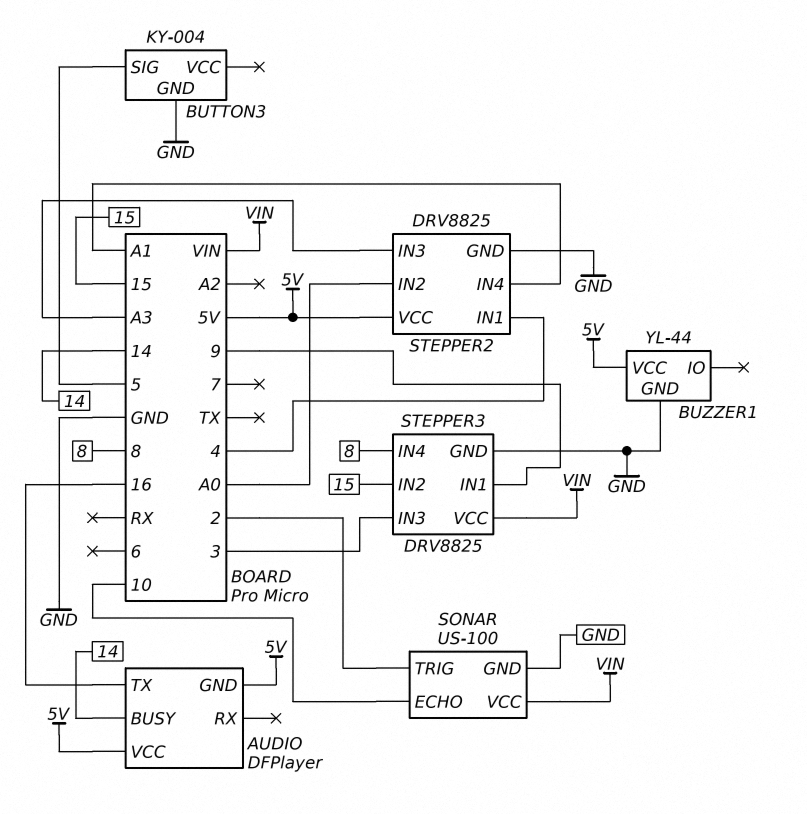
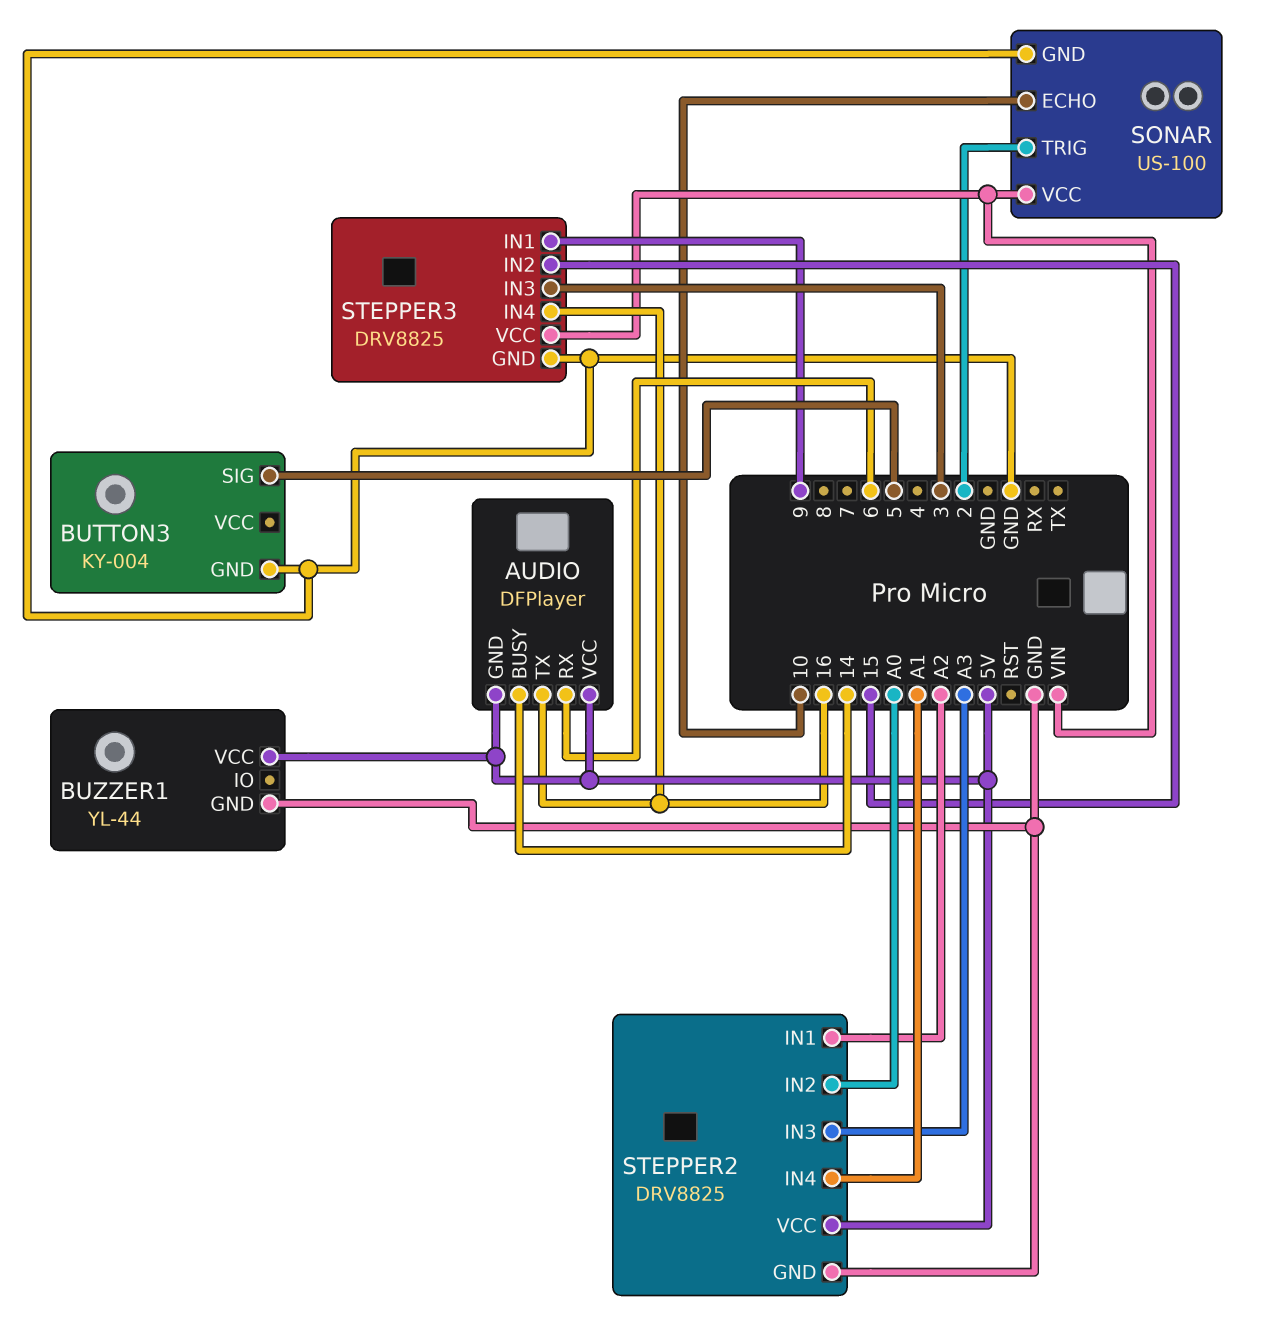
AUDIO pin RX: none -> 6
STEPPER2 pin IN1: 4 -> A2
STEPPER3 pin IN4: 8 -> 16

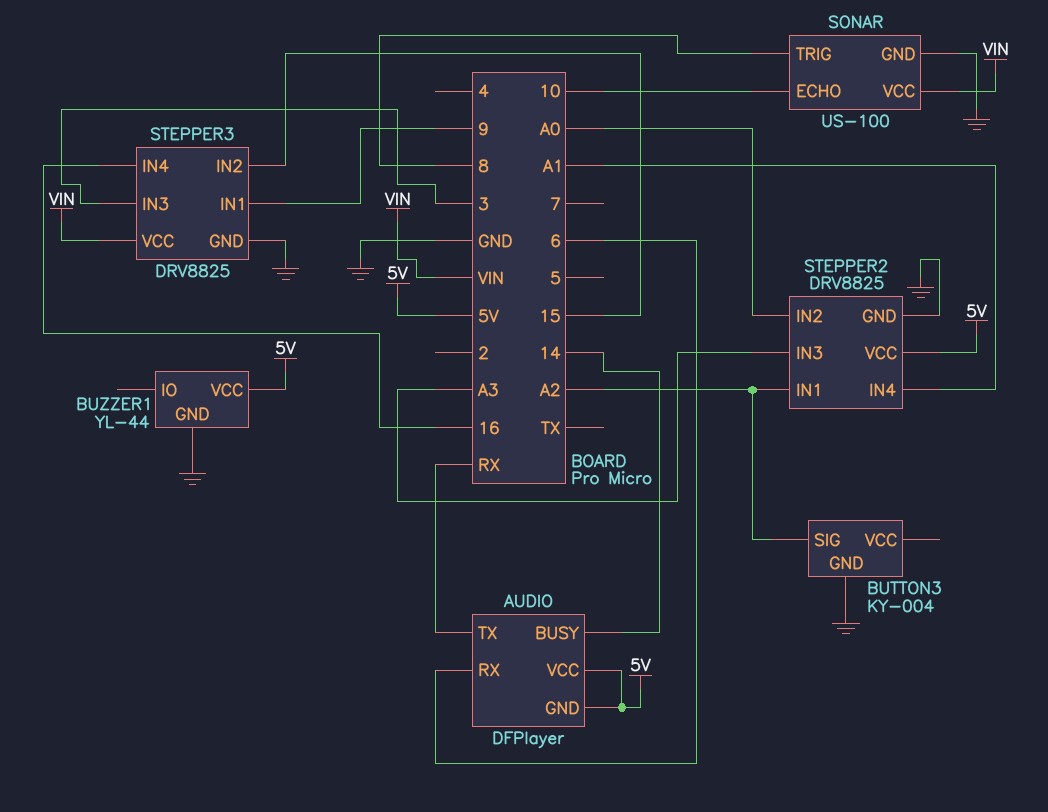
AUDIO pin TX: 16 -> RX
BUTTON3 pin SIG: 5 -> A2
SONAR pin TRIG: 2 -> 8

